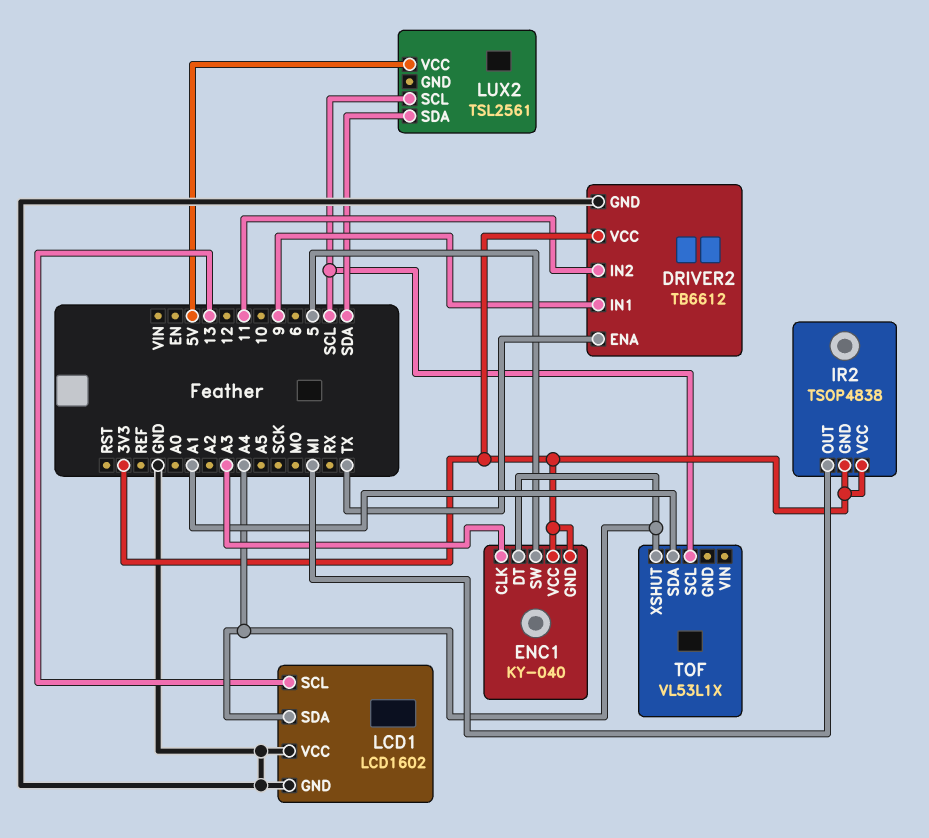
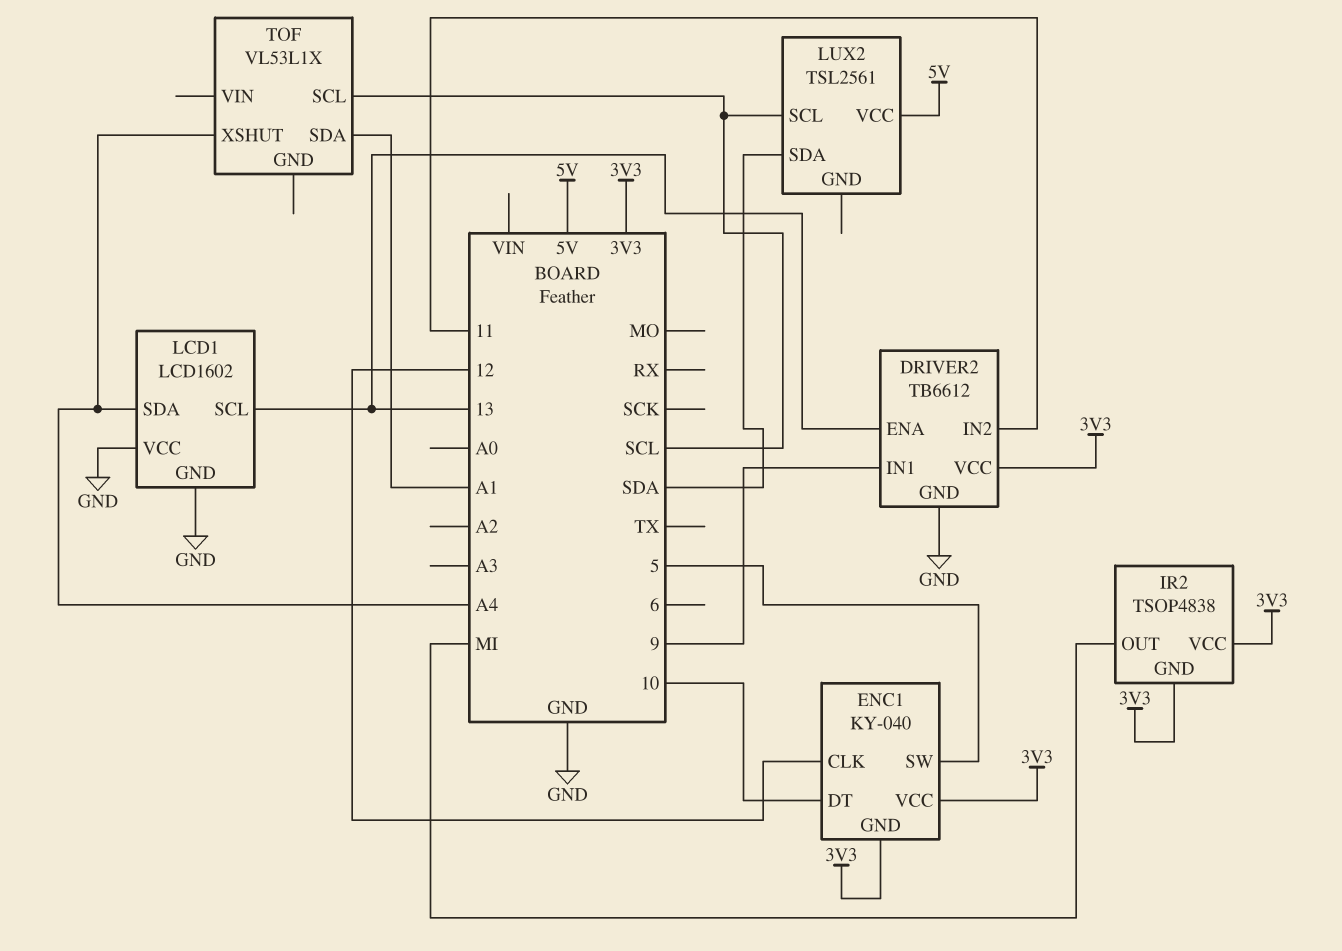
DRIVER2 pin ENA: TX -> 13
ENC1 pin CLK: A3 -> 12
ENC1 pin DT: A4 -> 10

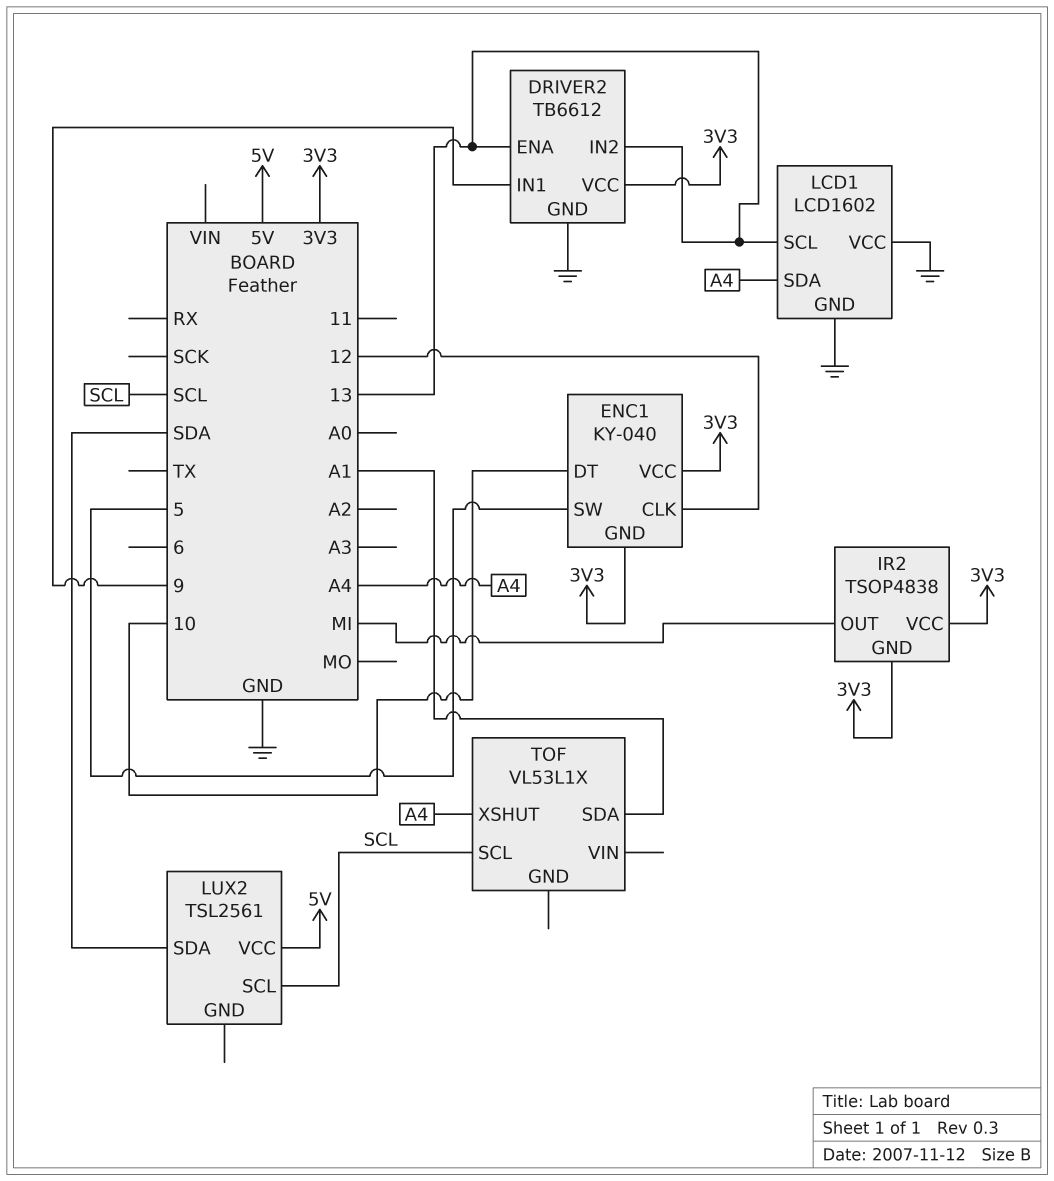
DRIVER2 pin IN2: 11 -> 13

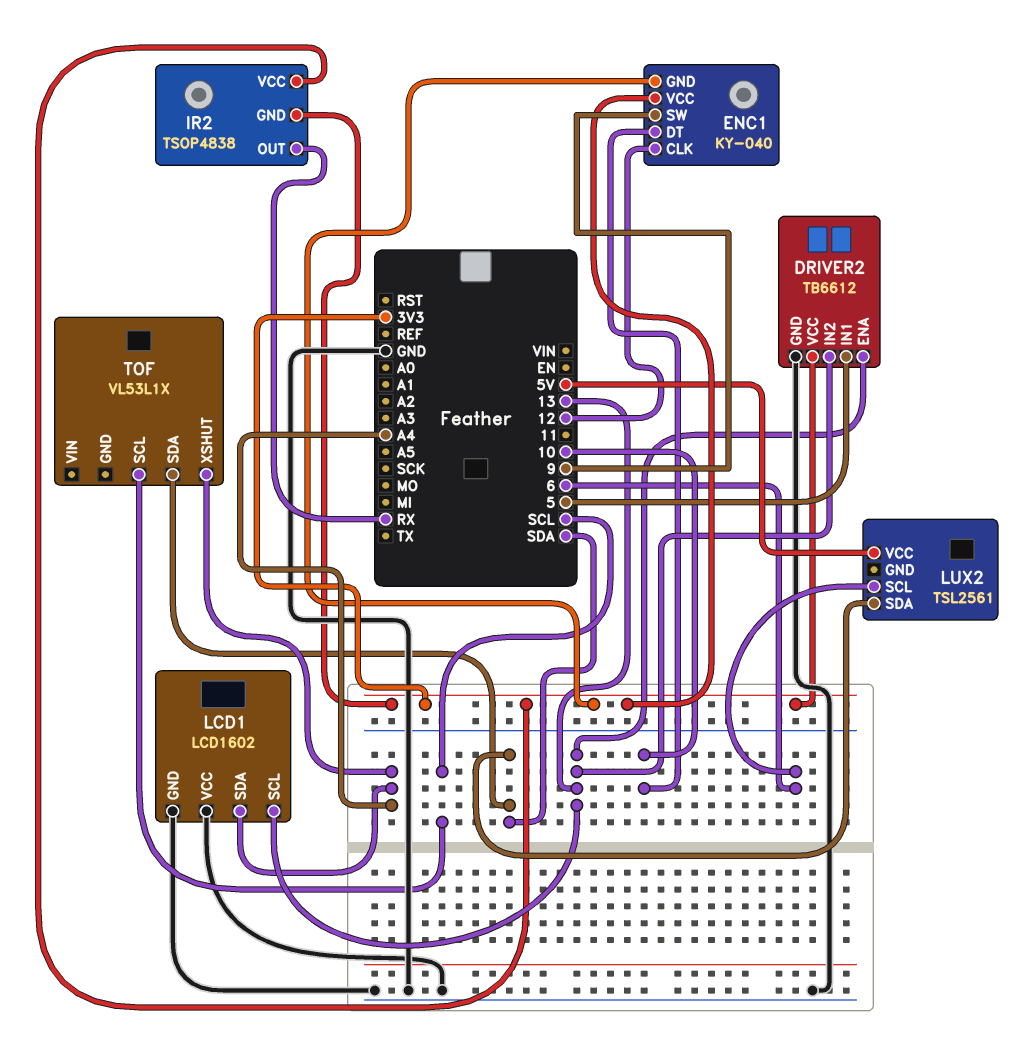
DRIVER2 pin IN1: 9 -> 5
ENC1 pin SW: 5 -> 9
IR2 pin OUT: MI -> RX
LUX2 pin SCL: SCL -> 6
TOF pin SDA: A1 -> SDA

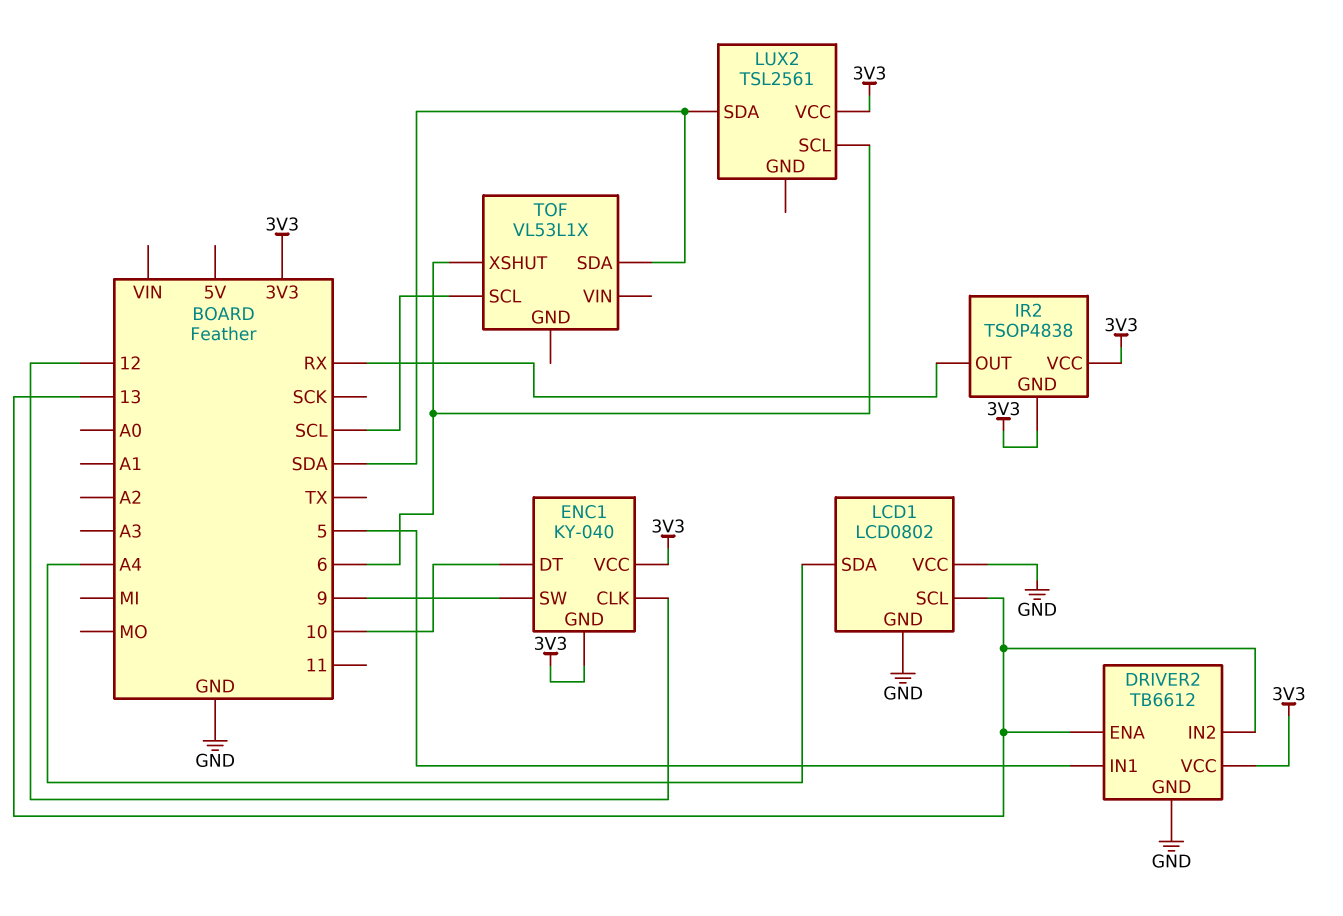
LCD1: LCD1602 -> LCD0802
LUX2 pin VCC: 5V -> 3V3
TOF pin XSHUT: A4 -> 6

